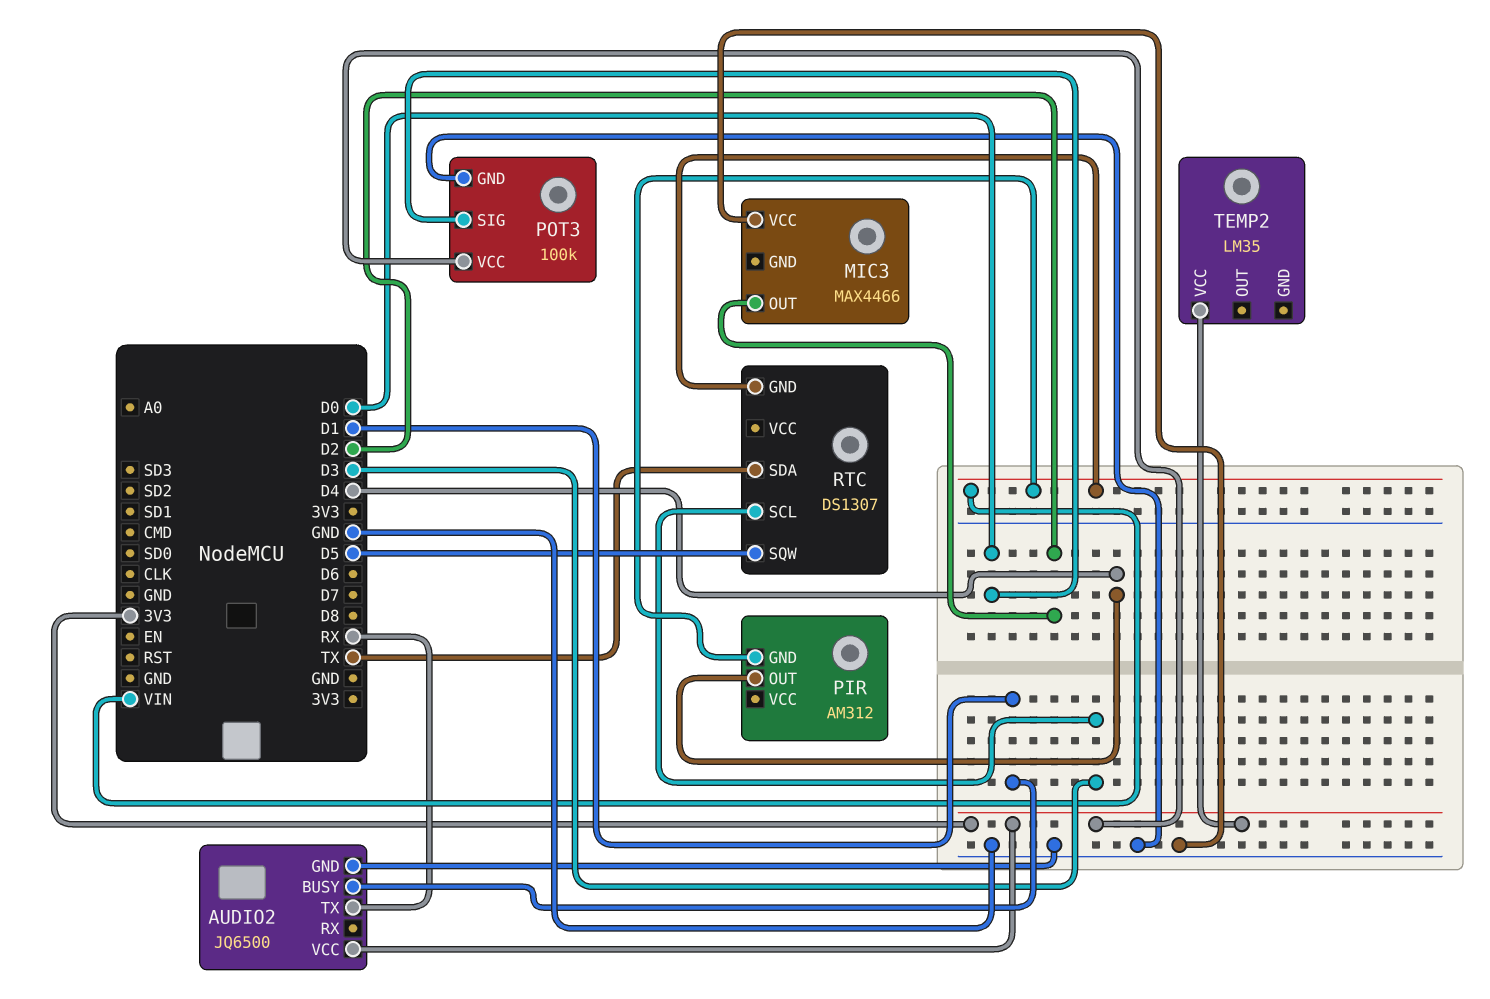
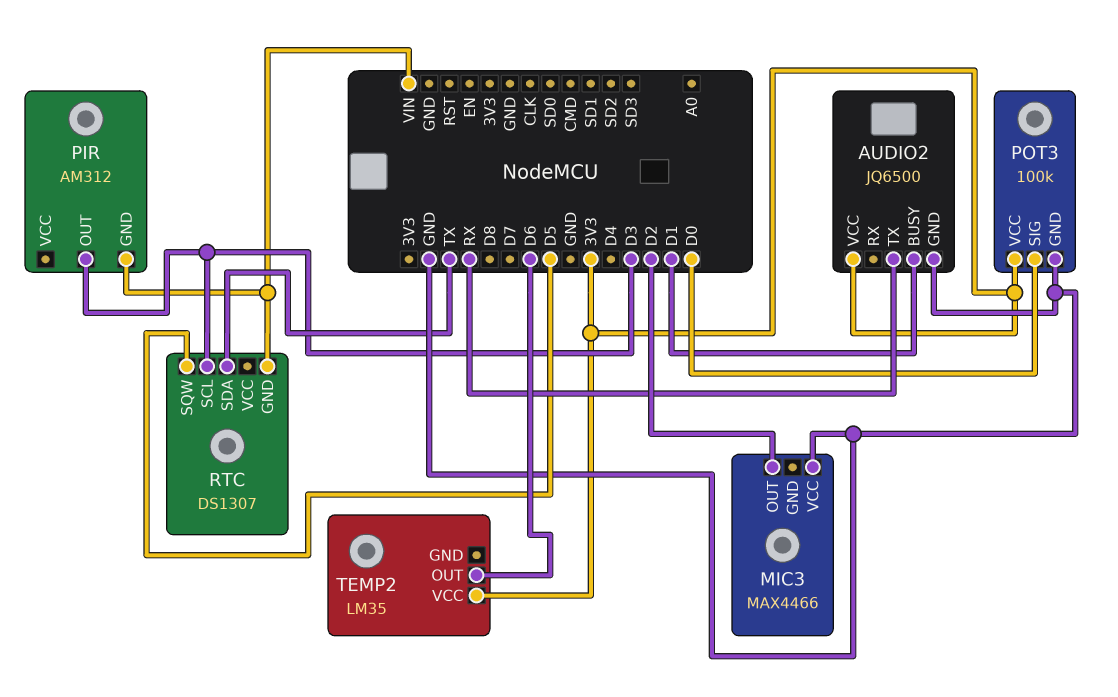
PIR pin OUT: D4 -> D3
TEMP2 pin OUT: none -> D6

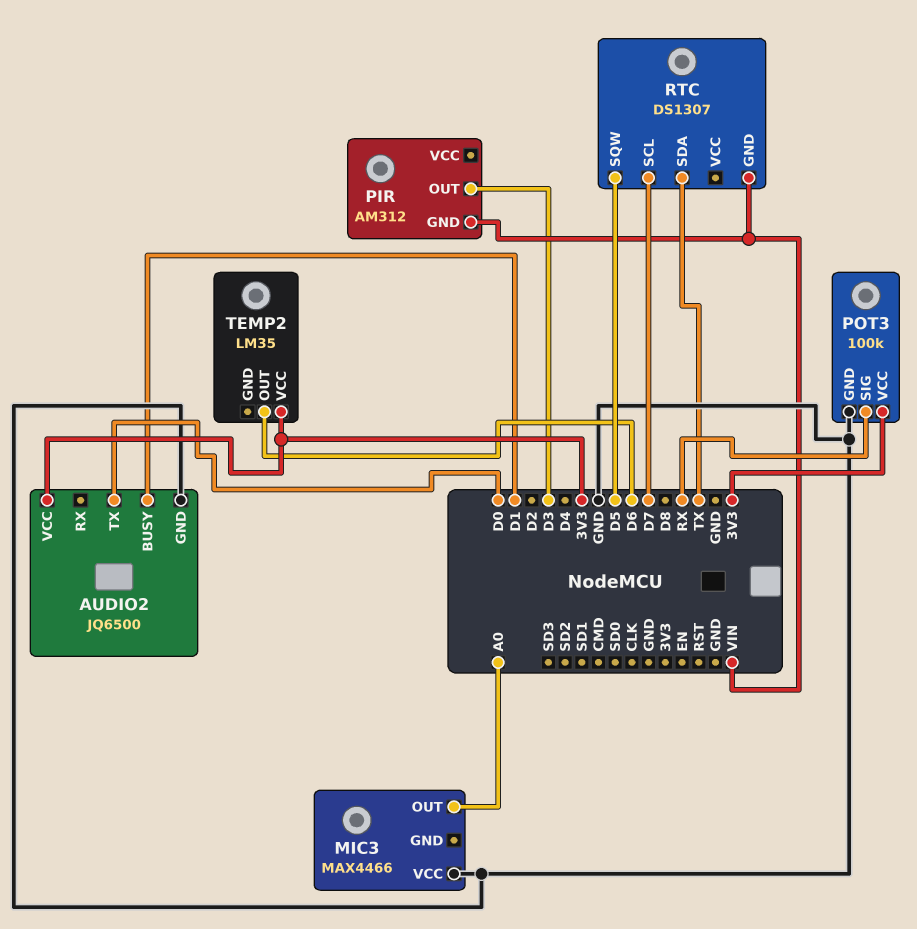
AUDIO2 pin TX: RX -> D0
MIC3 pin OUT: D2 -> A0
POT3 pin SIG: D0 -> RX
RTC pin SCL: D3 -> D7

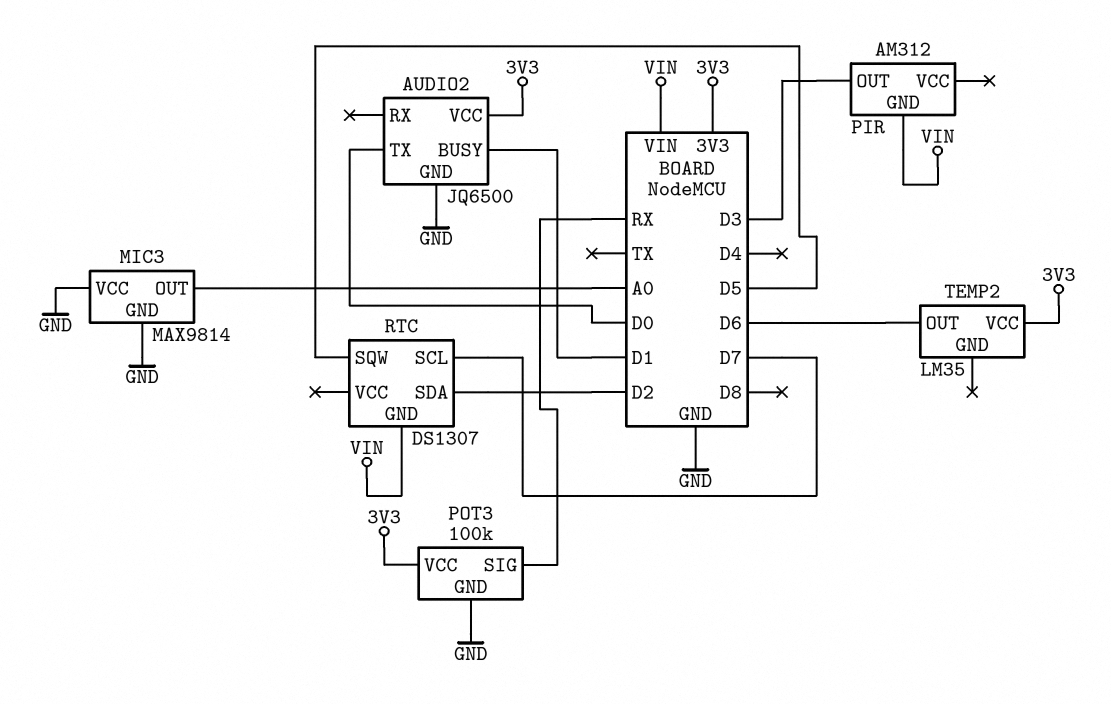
MIC3: MAX4466 -> MAX9814
MIC3 pin GND: none -> GND
RTC pin SDA: TX -> D2

